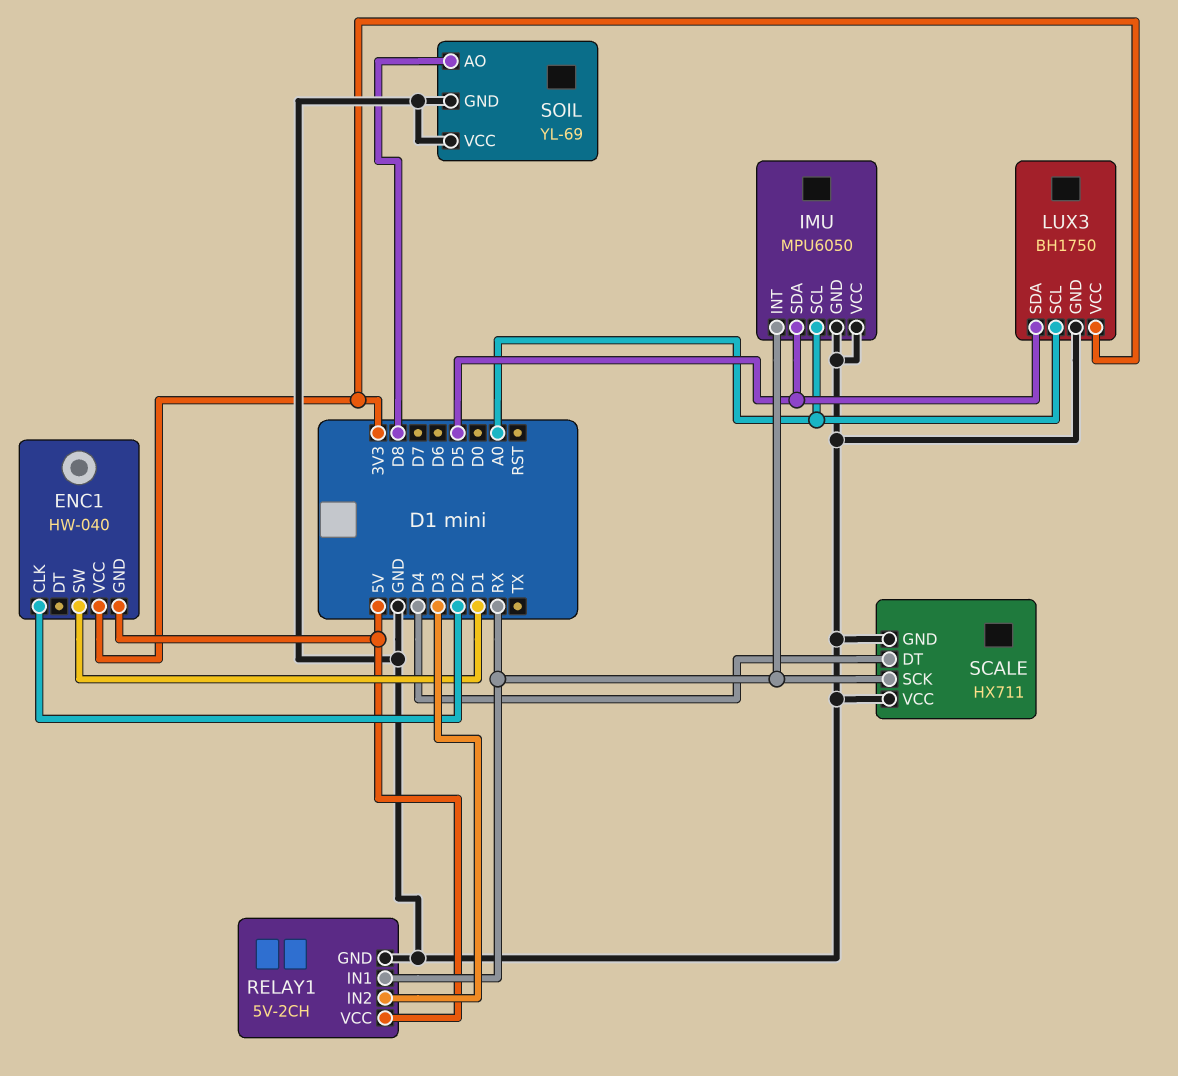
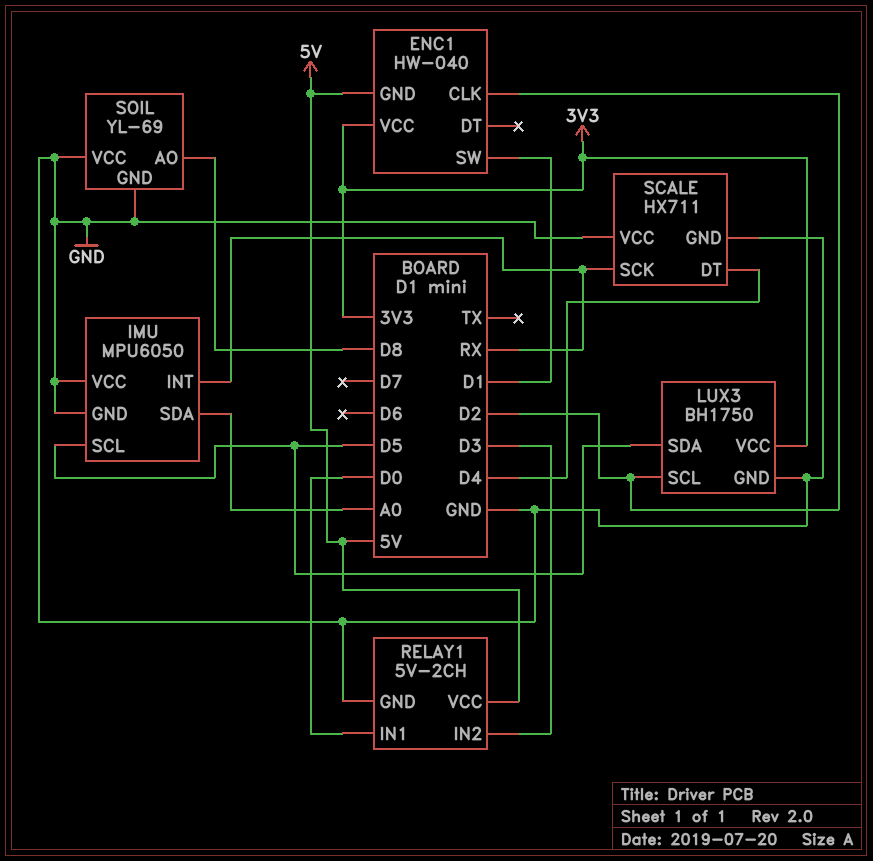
IMU pin SCL: A0 -> D5
IMU pin SDA: D5 -> A0
LUX3 pin SCL: A0 -> D2
RELAY1 pin IN1: RX -> D0

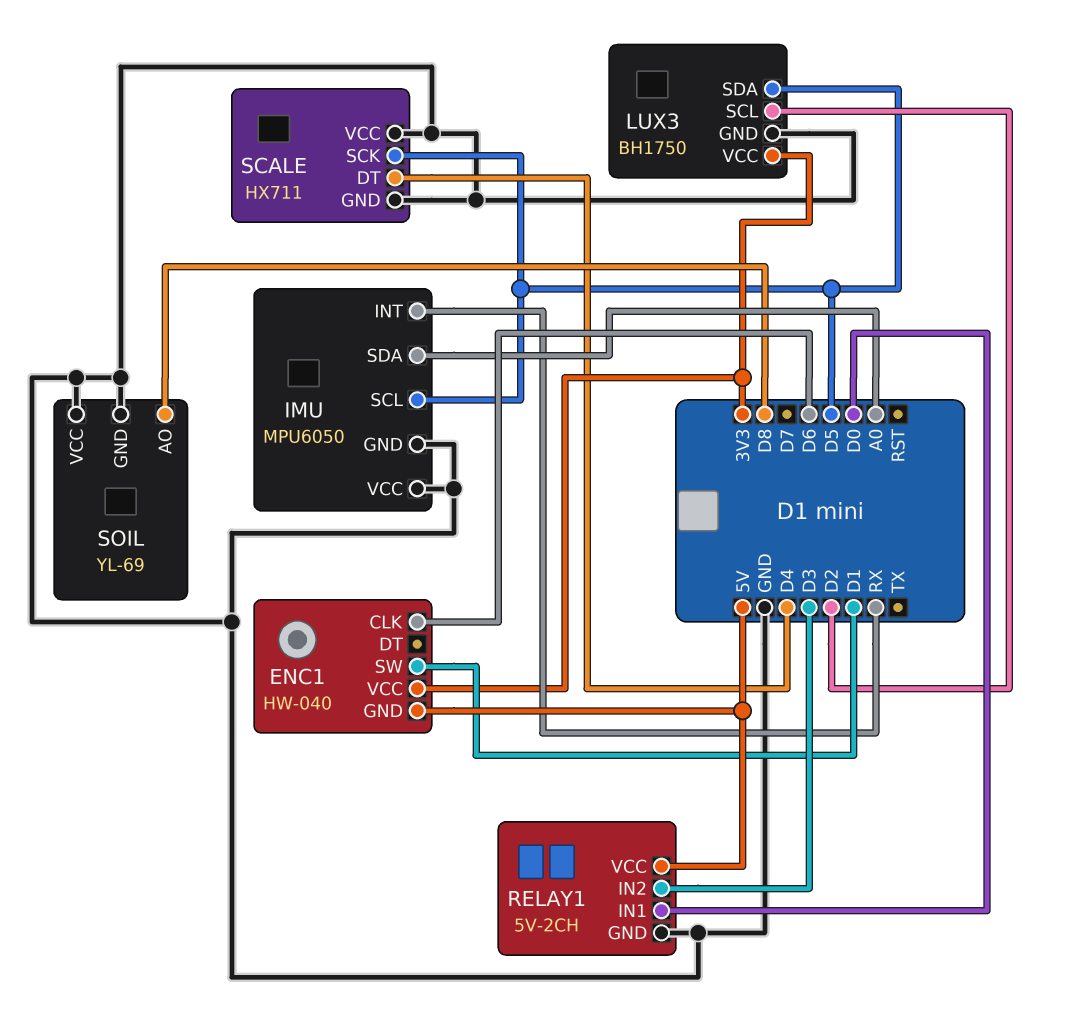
ENC1 pin CLK: D2 -> D6
SCALE pin SCK: RX -> D5

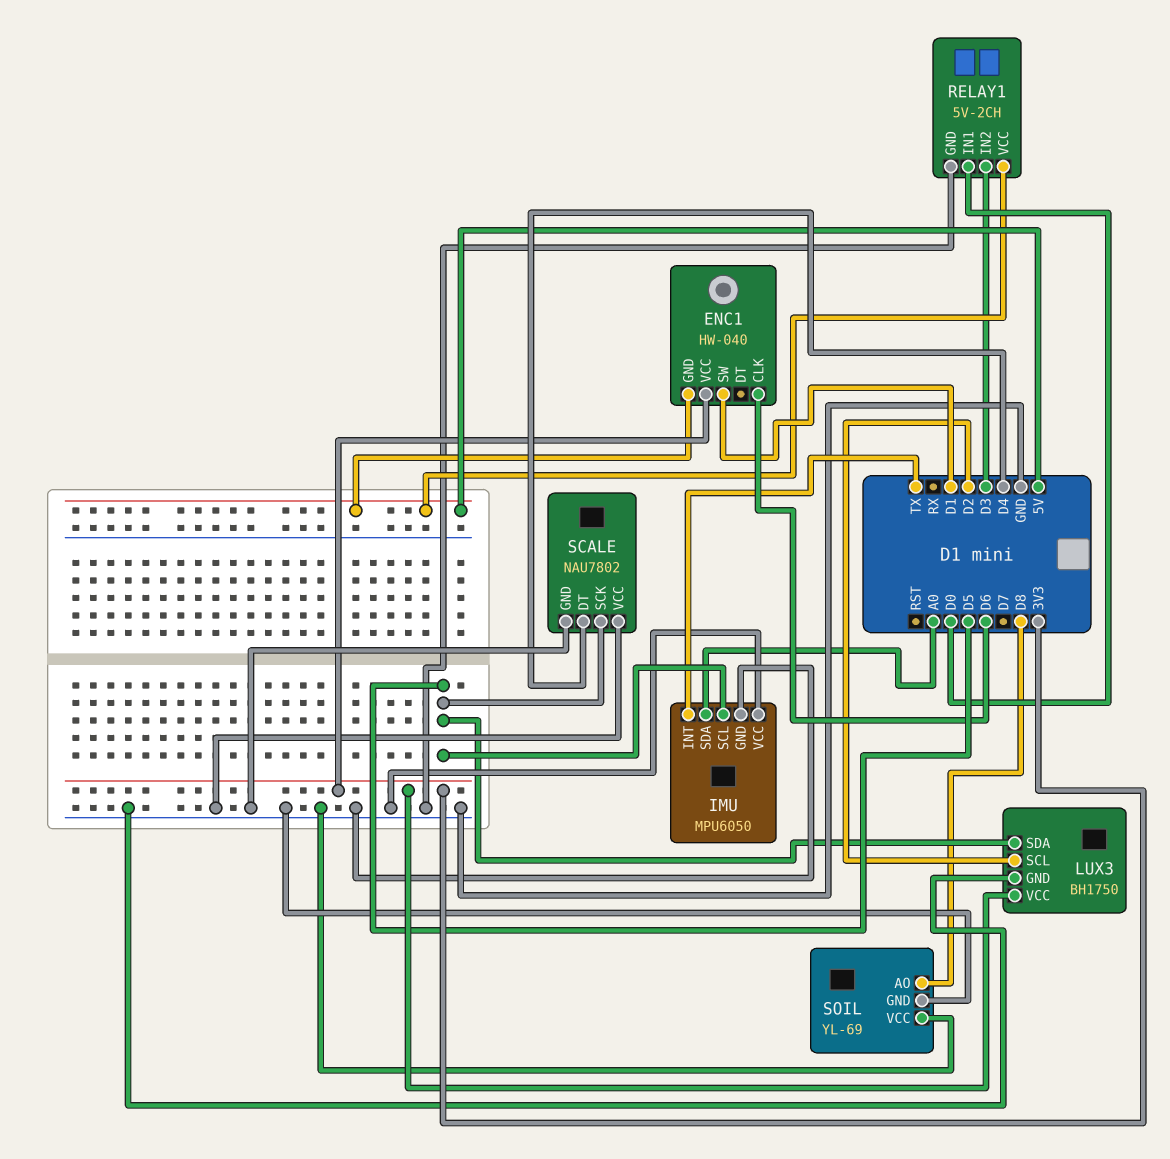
IMU pin INT: RX -> TX
SCALE: HX711 -> NAU7802

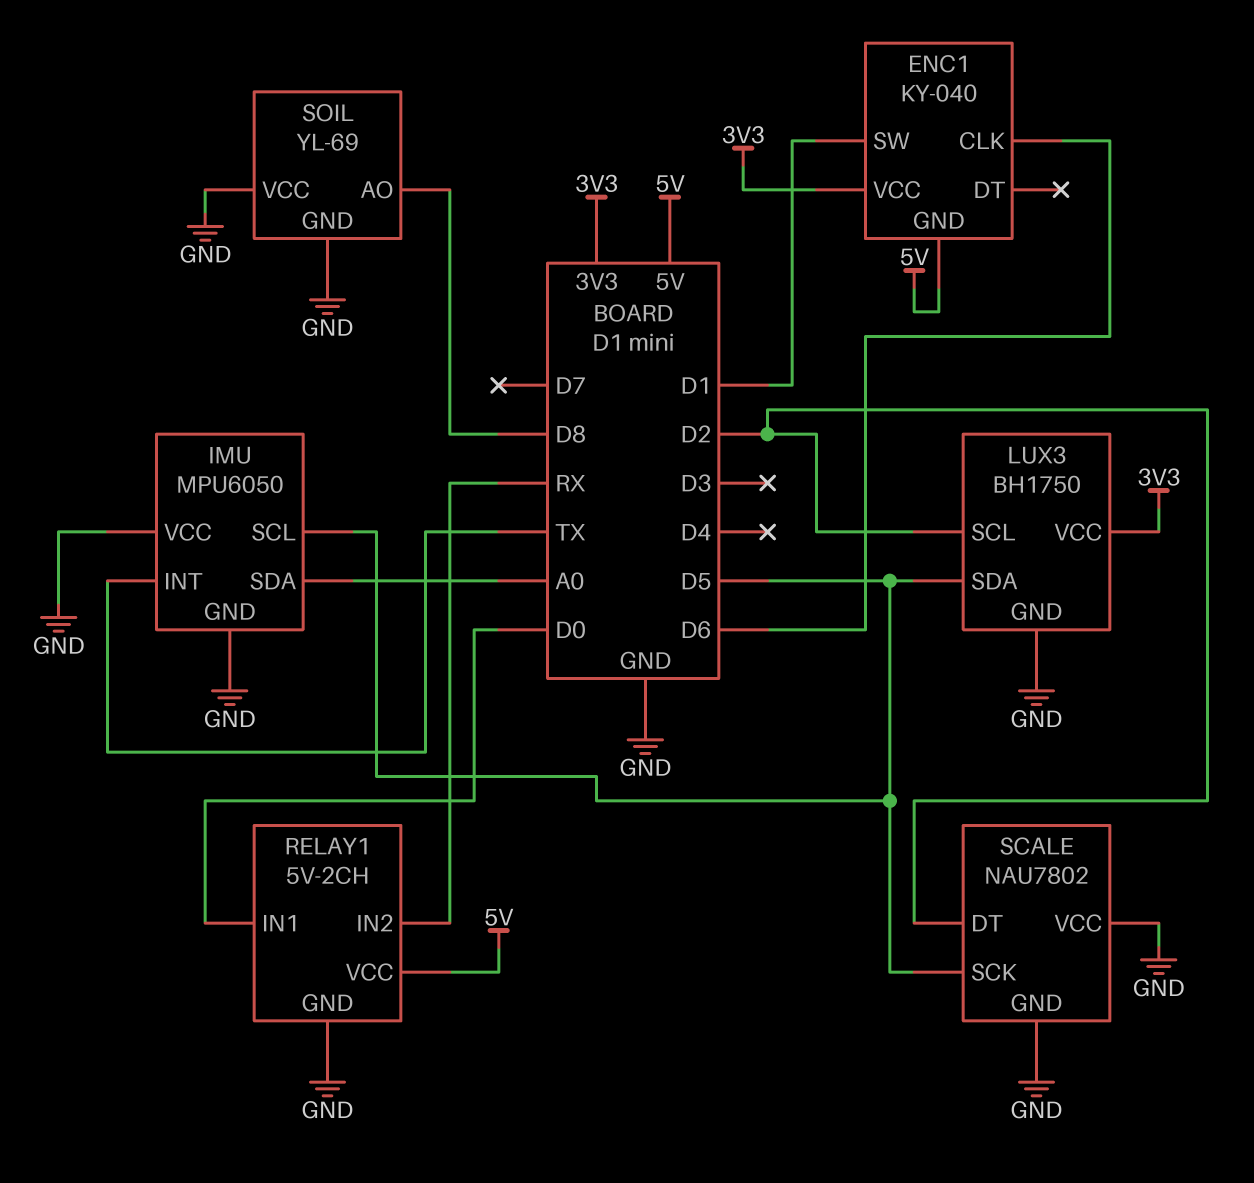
ENC1: HW-040 -> KY-040
RELAY1 pin IN2: D3 -> RX
SCALE pin DT: D4 -> D2

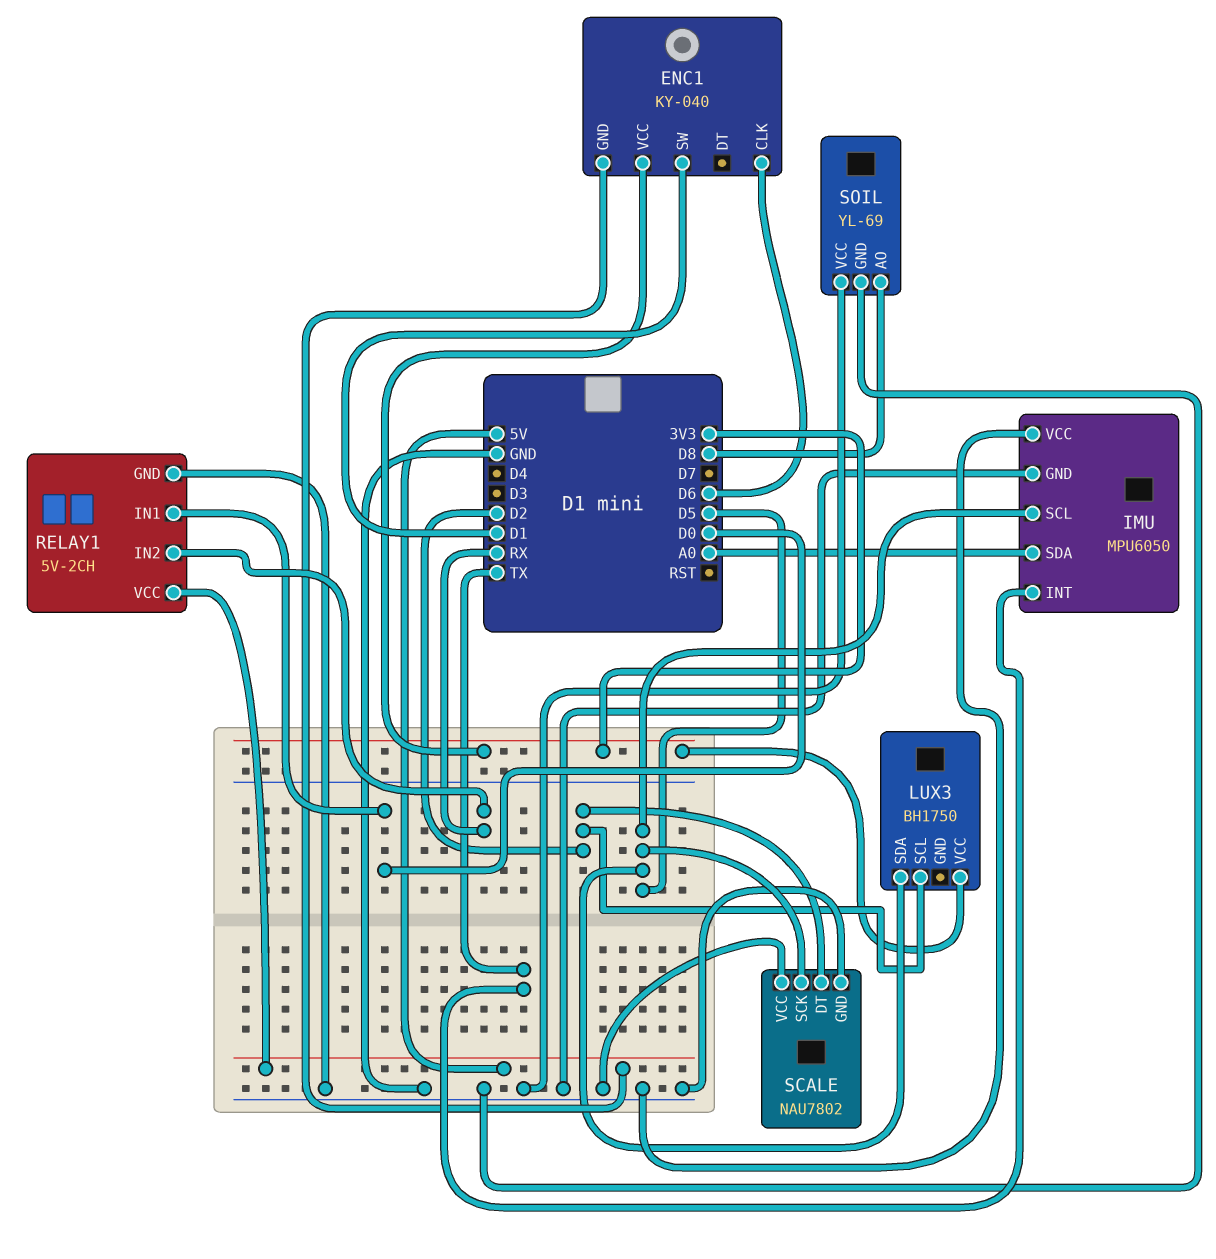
LUX3 pin GND: GND -> none

